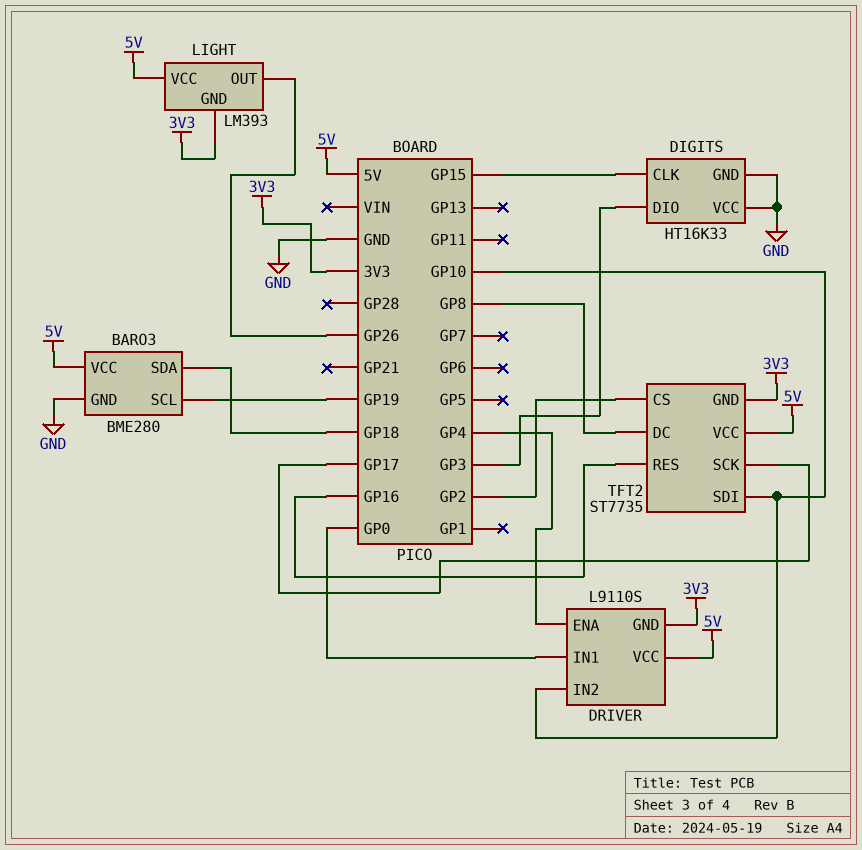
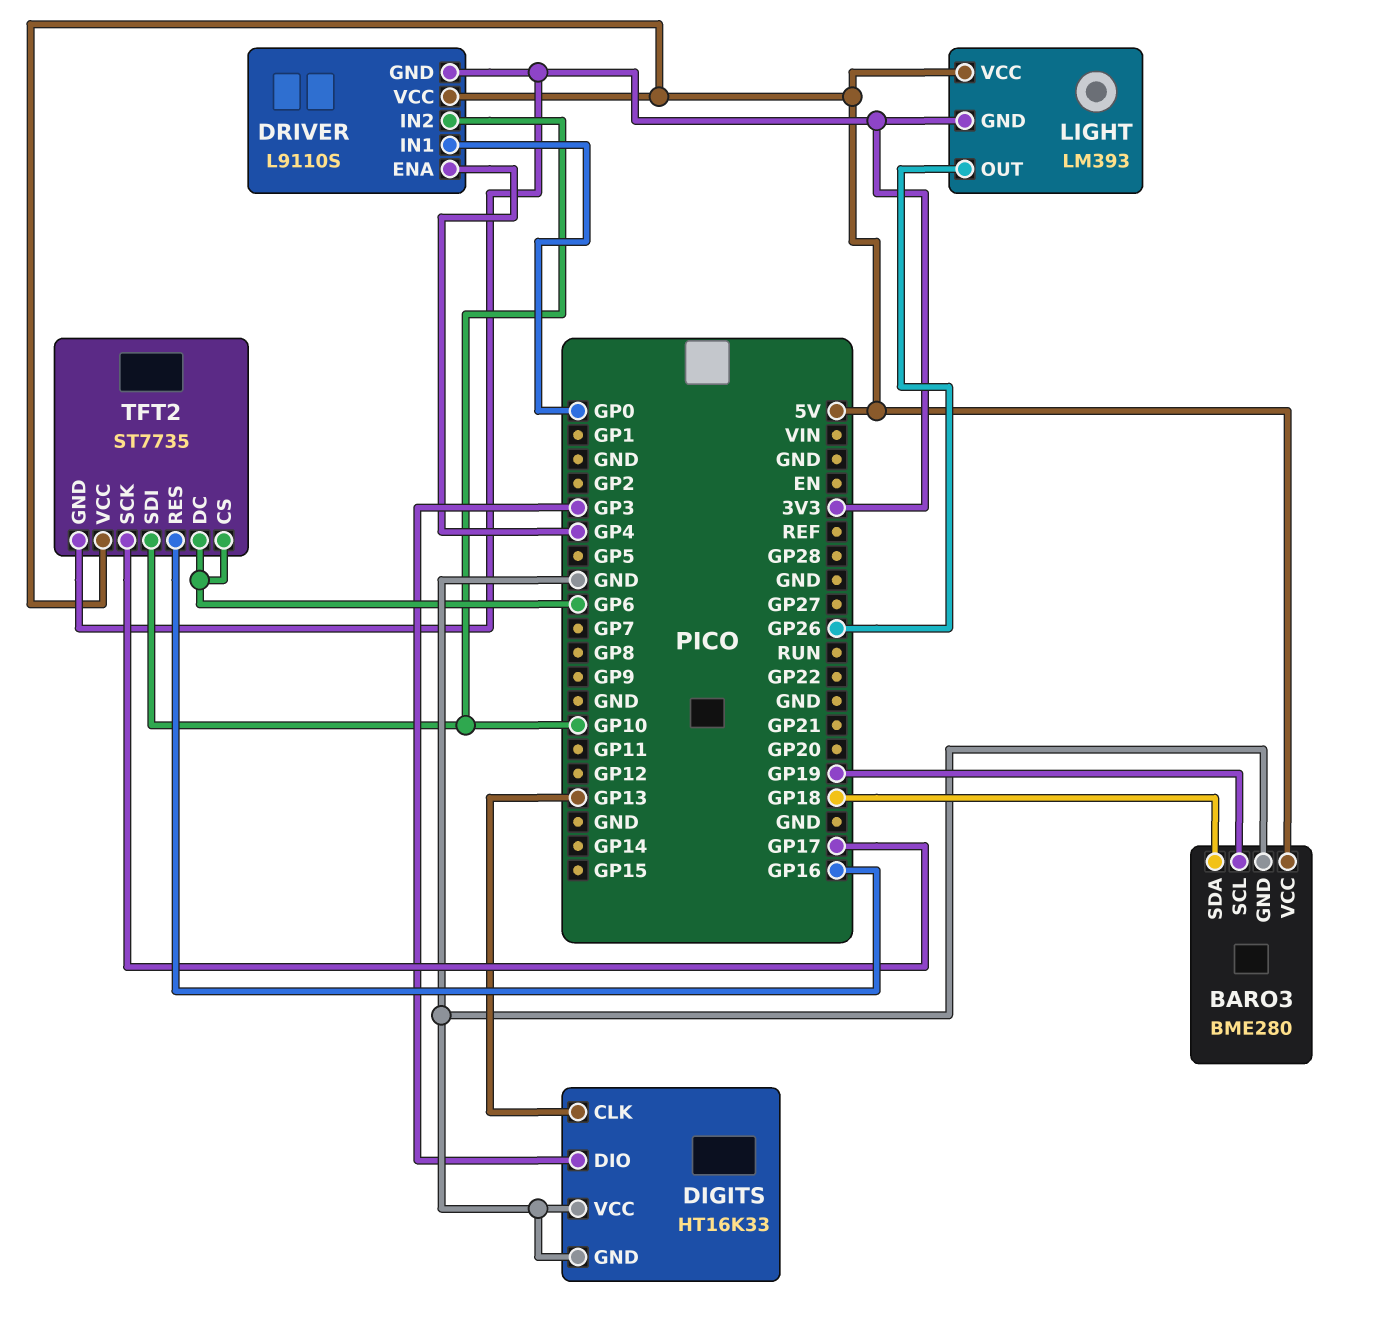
DIGITS pin CLK: GP15 -> GP13
TFT2 pin CS: GP2 -> GP6
TFT2 pin DC: GP8 -> GP6

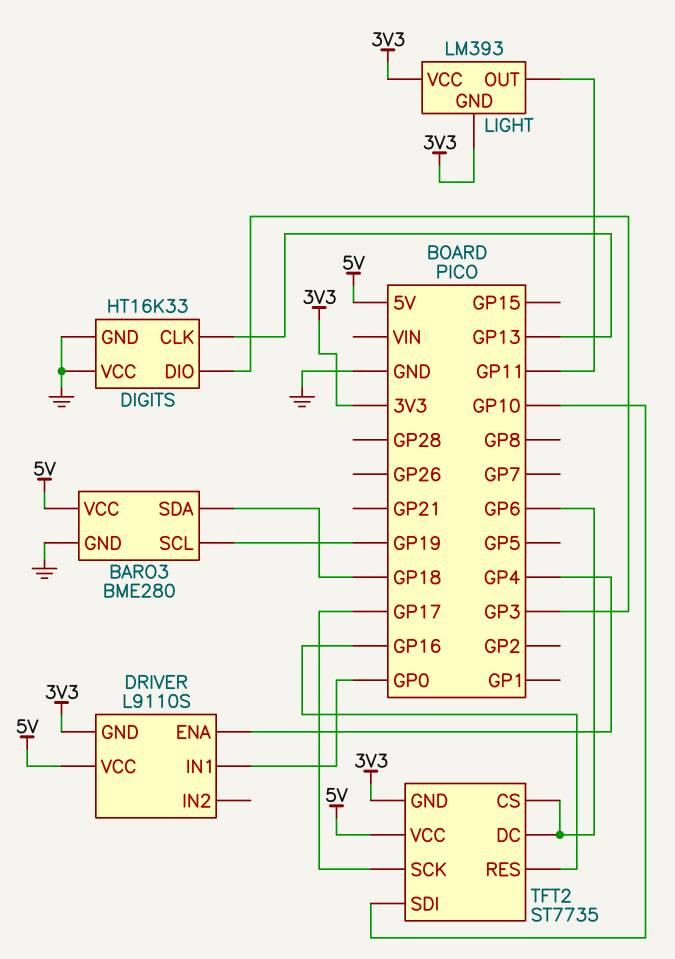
DRIVER pin IN2: GP10 -> none
LIGHT pin OUT: GP26 -> GP11
LIGHT pin VCC: 5V -> 3V3

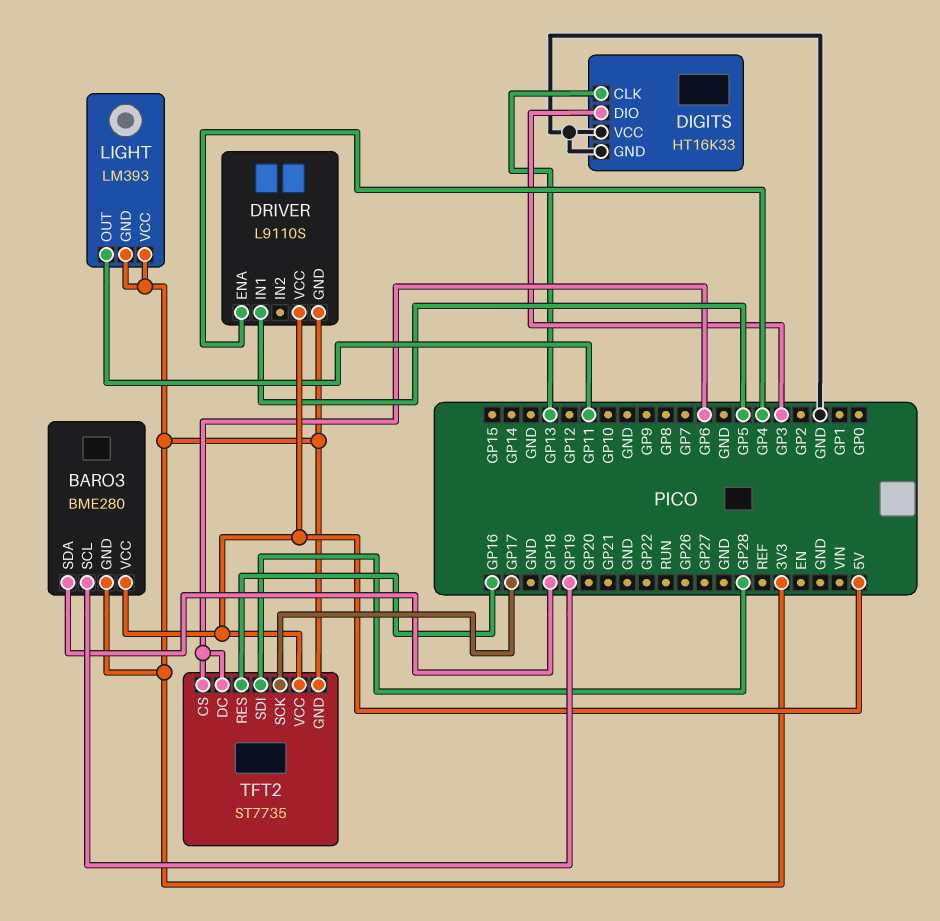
BARO3 pin GND: GND -> 3V3
DRIVER pin IN1: GP0 -> GP5
TFT2 pin SDI: GP10 -> GP28

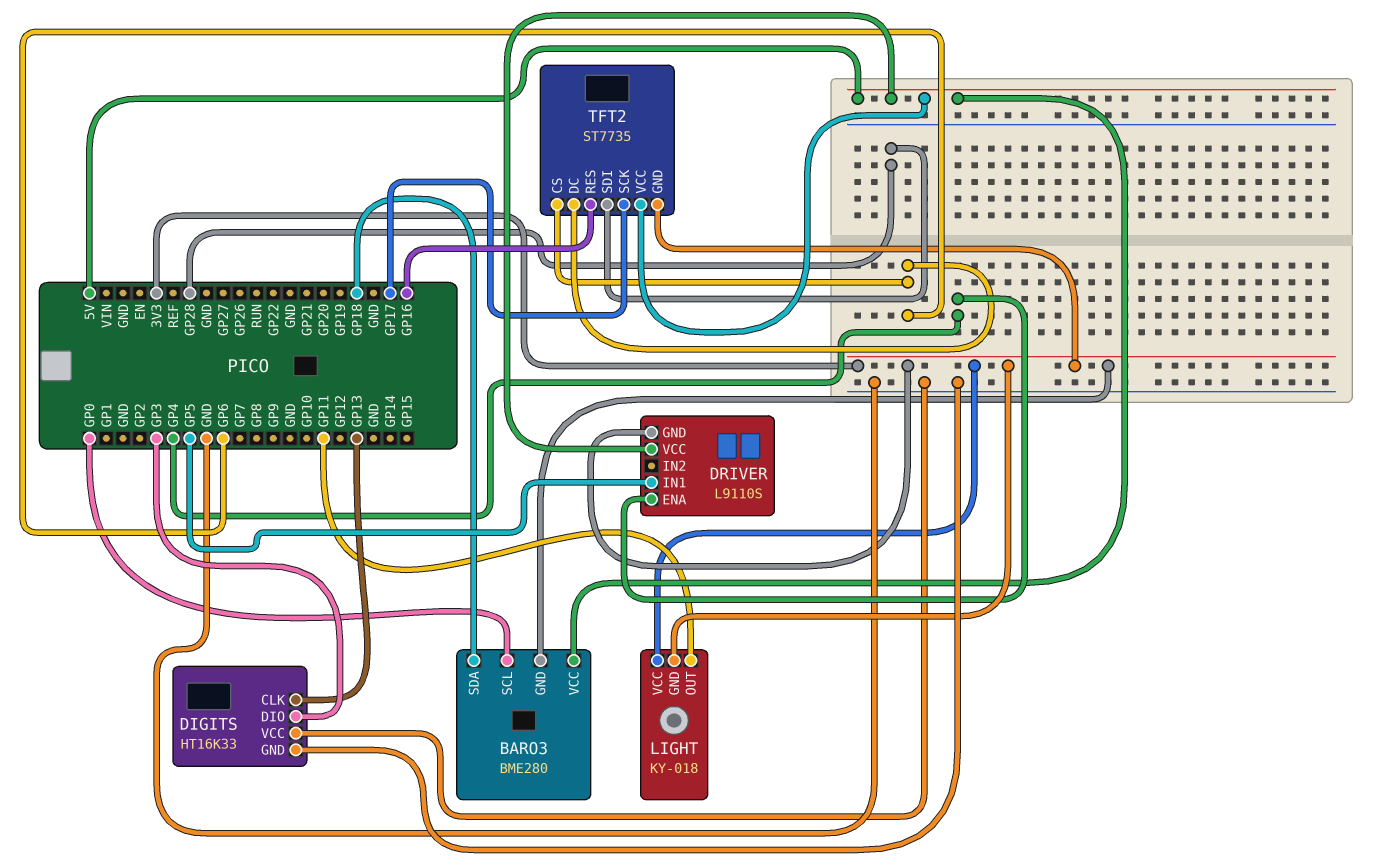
BARO3 pin SCL: GP19 -> GP0
LIGHT: LM393 -> KY-018

